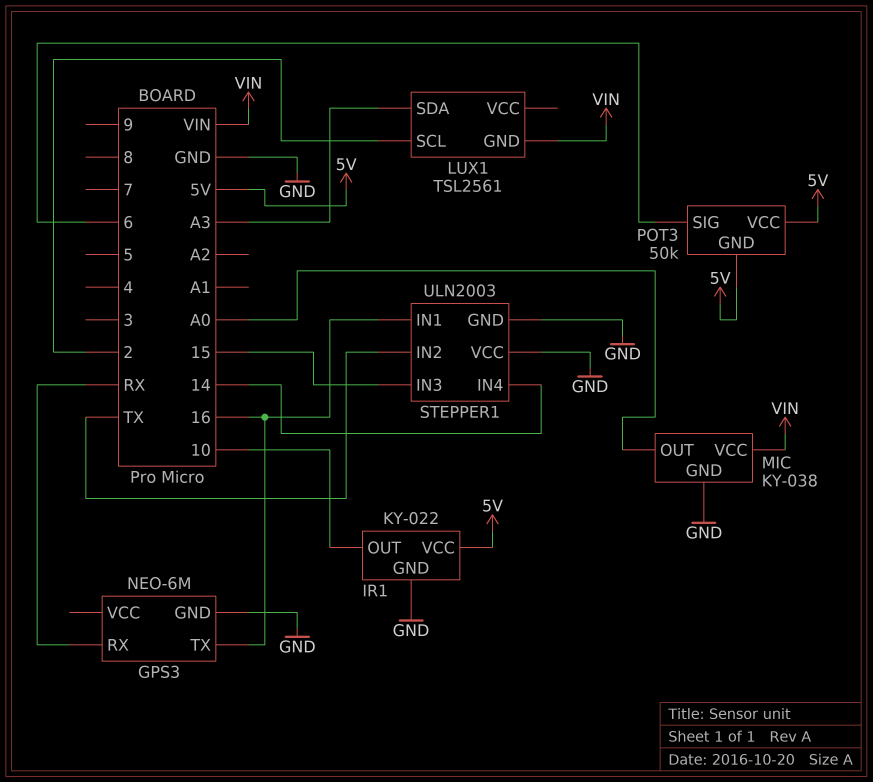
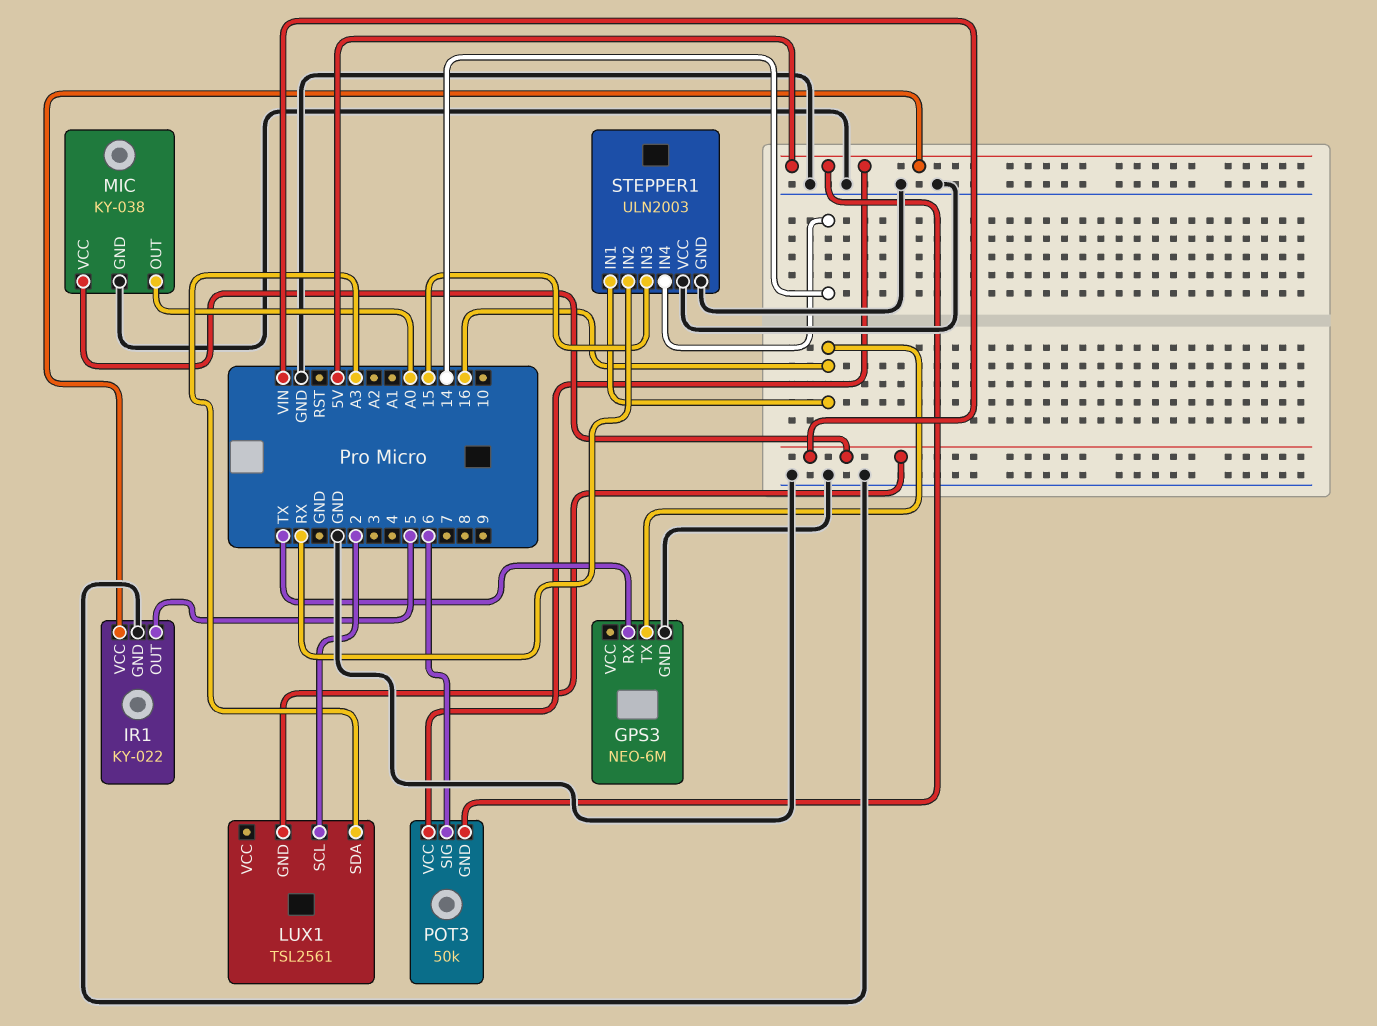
GPS3 pin RX: RX -> TX
IR1 pin OUT: 10 -> 5
STEPPER1 pin IN2: TX -> RX

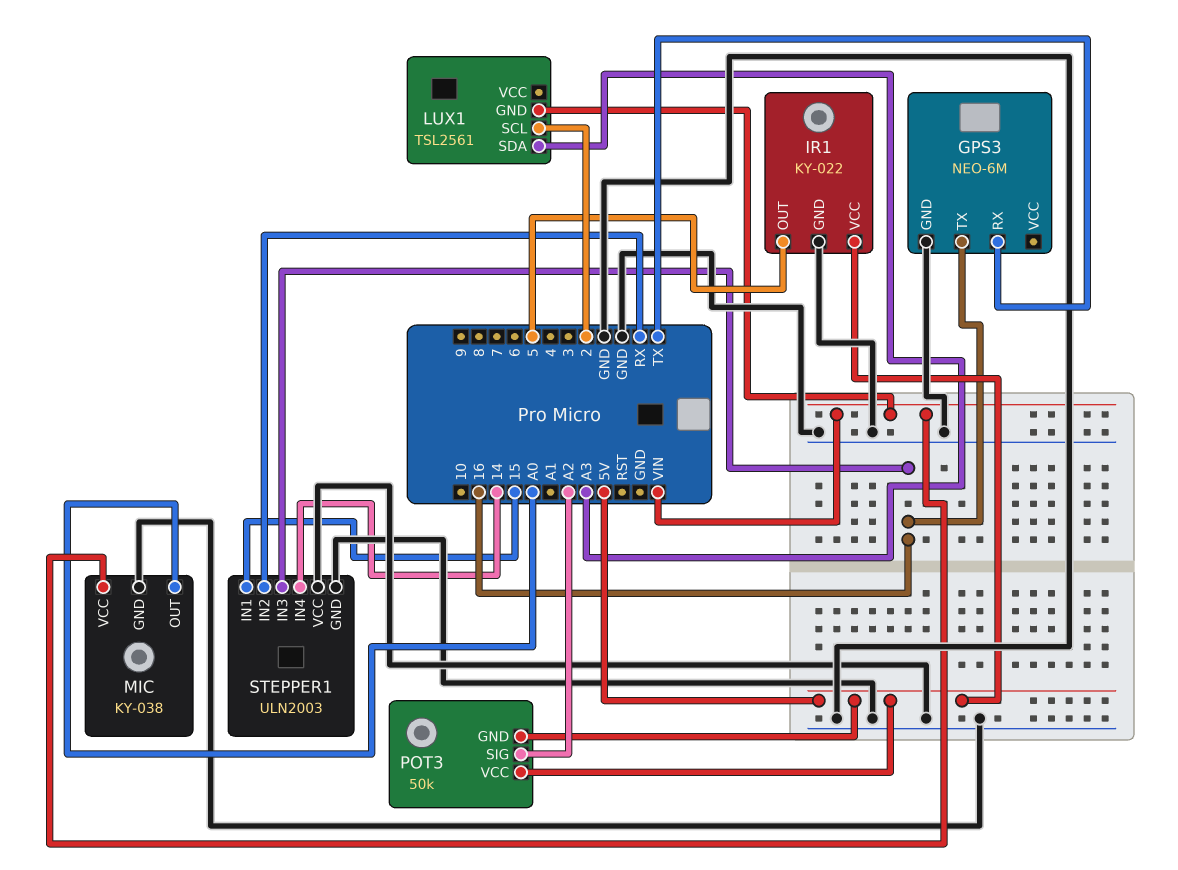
POT3 pin SIG: 6 -> A2
STEPPER1 pin IN1: 16 -> 15
STEPPER1 pin IN3: 15 -> 16

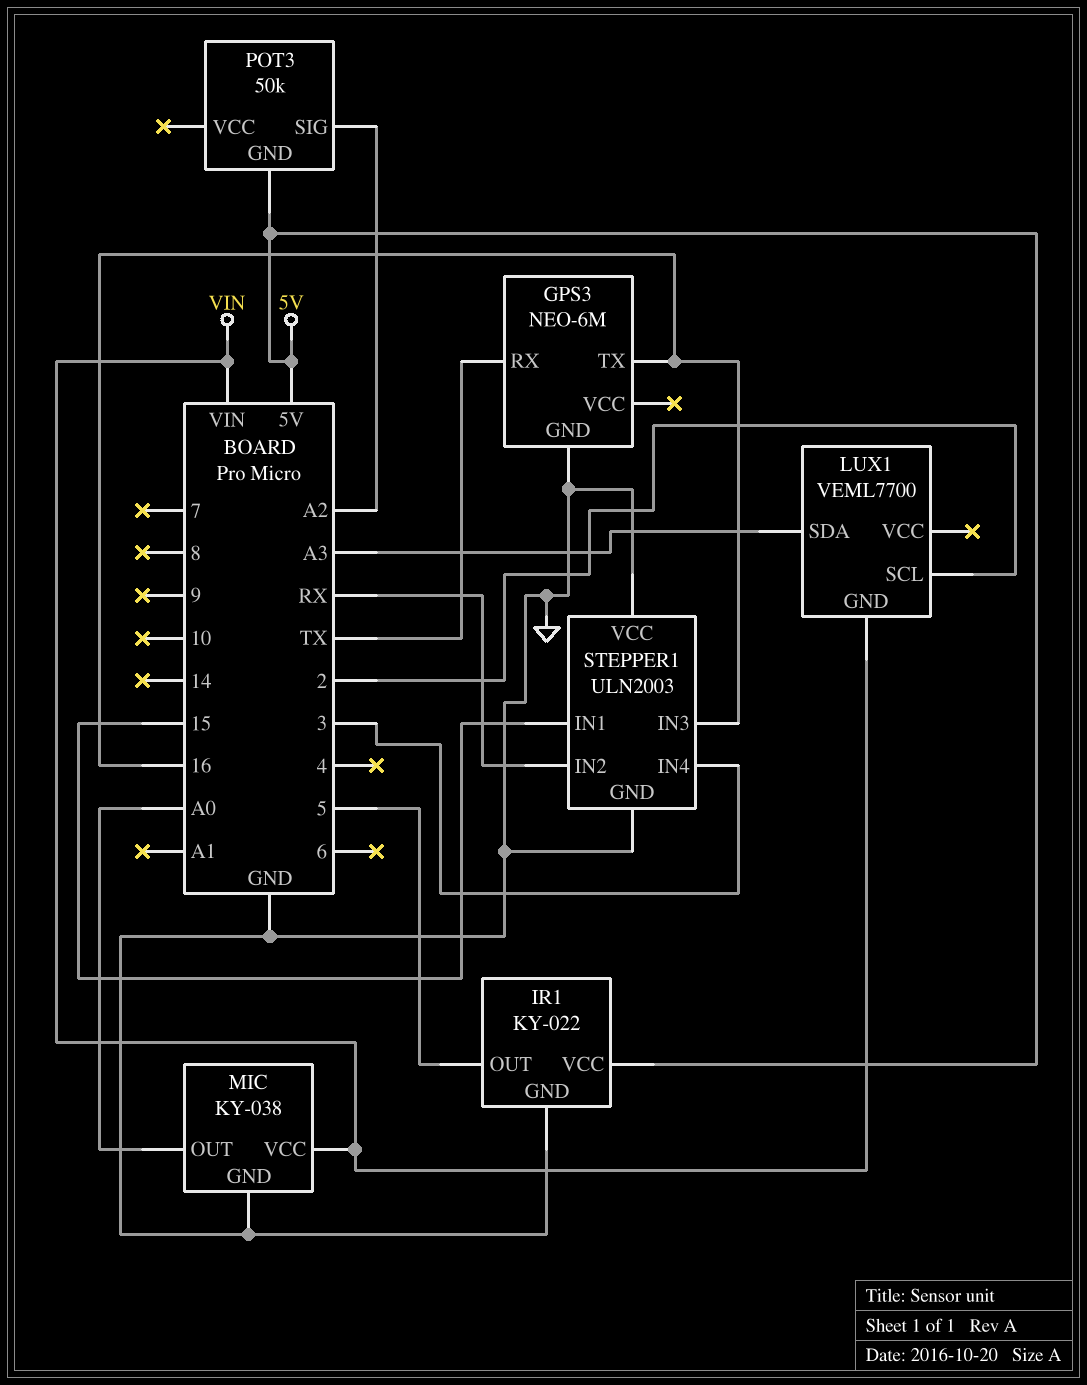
LUX1: TSL2561 -> VEML7700
POT3 pin VCC: 5V -> none
STEPPER1 pin IN4: 14 -> 3

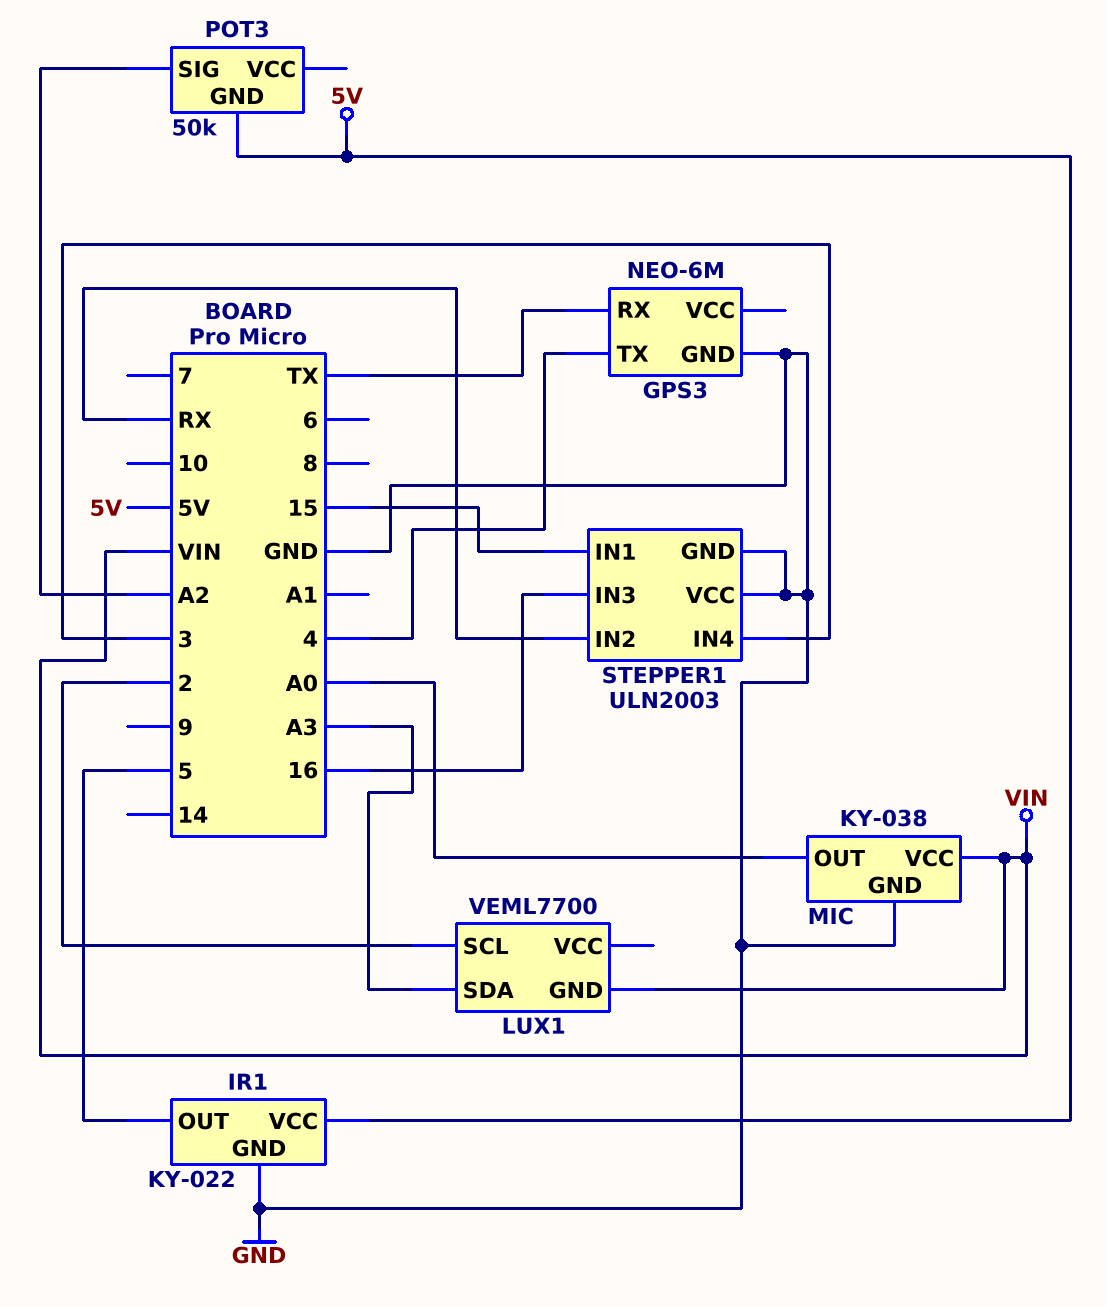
GPS3 pin TX: 16 -> 4

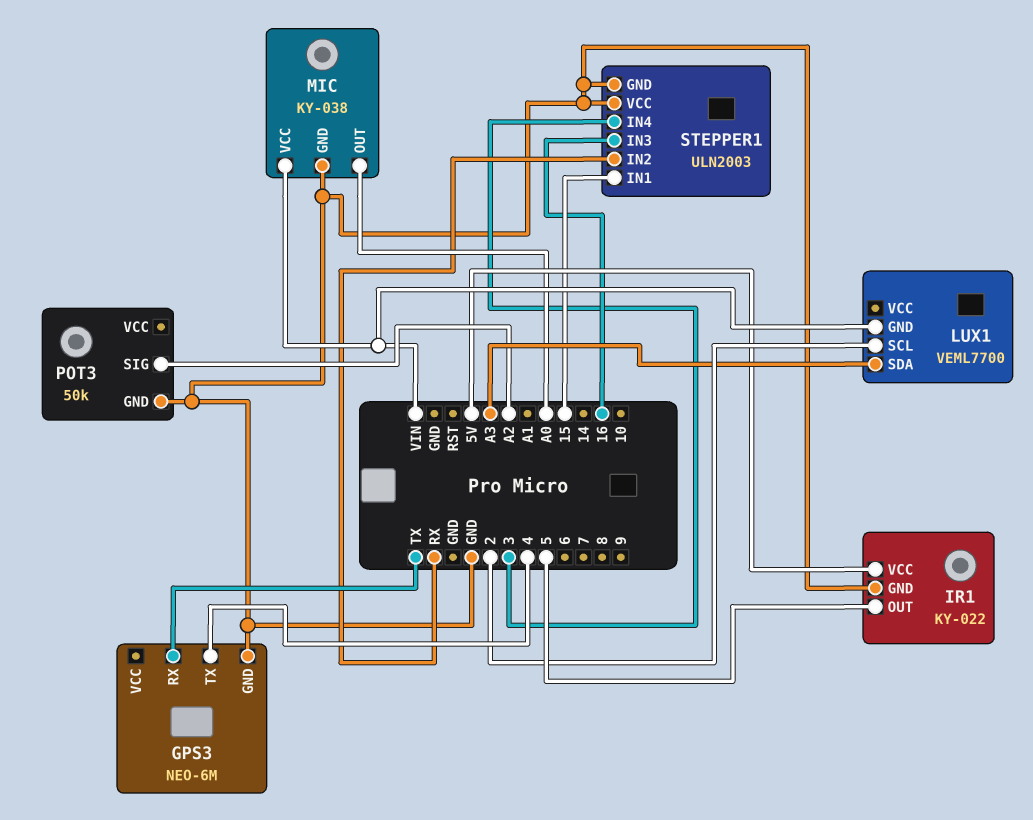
POT3 pin GND: 5V -> GND

